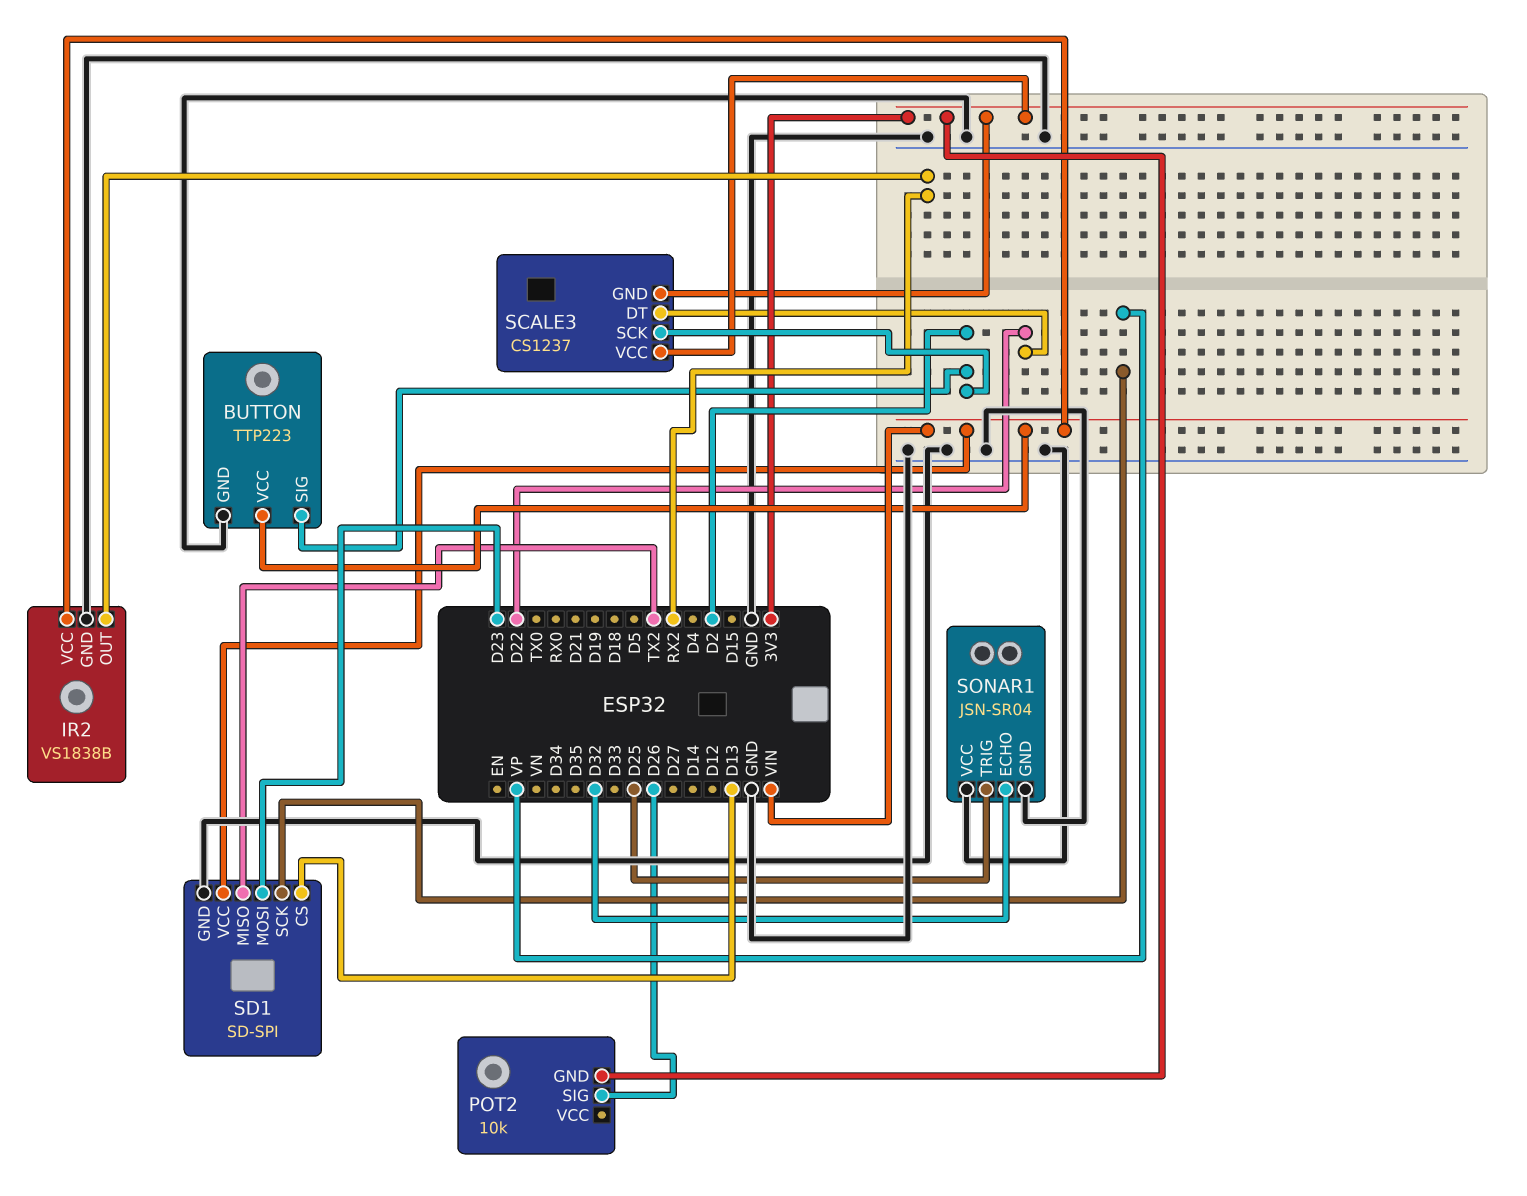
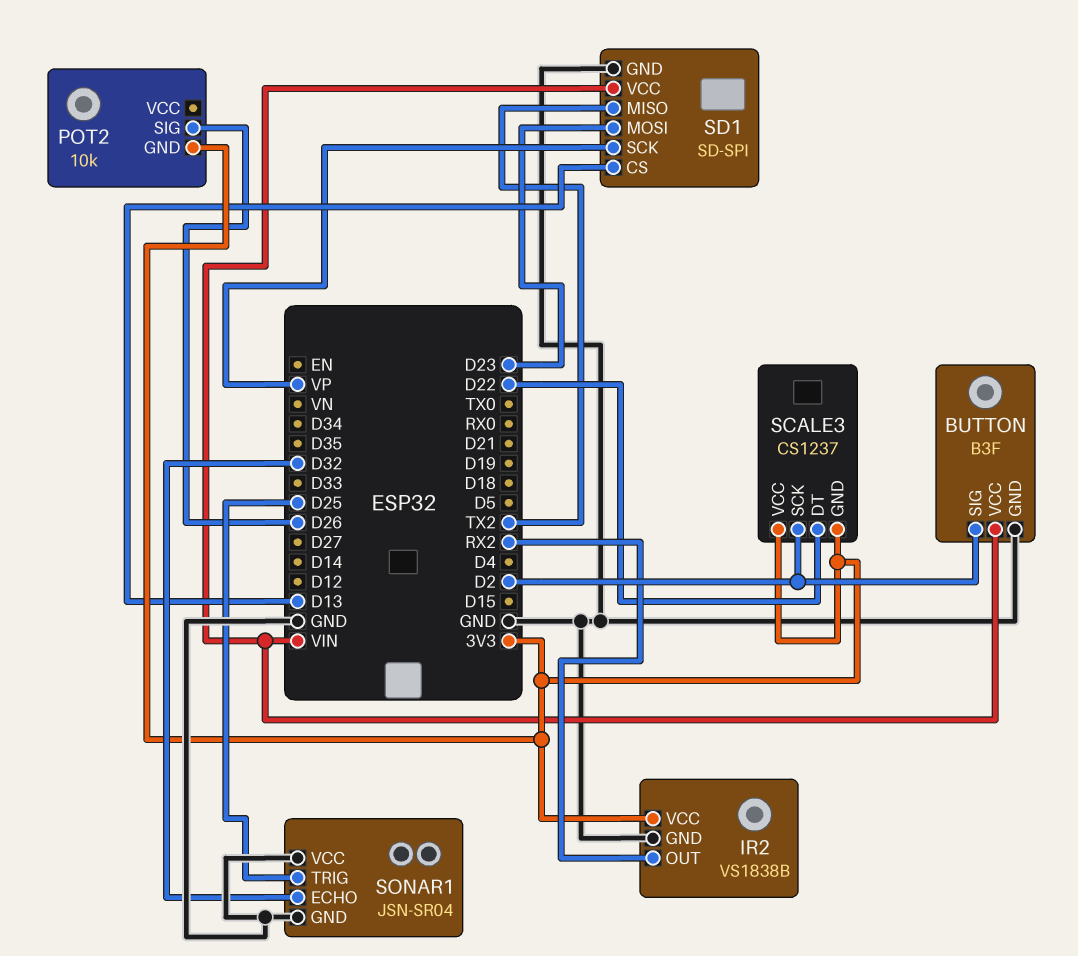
BUTTON: TTP223 -> B3F
IR2 pin VCC: VIN -> 3V3

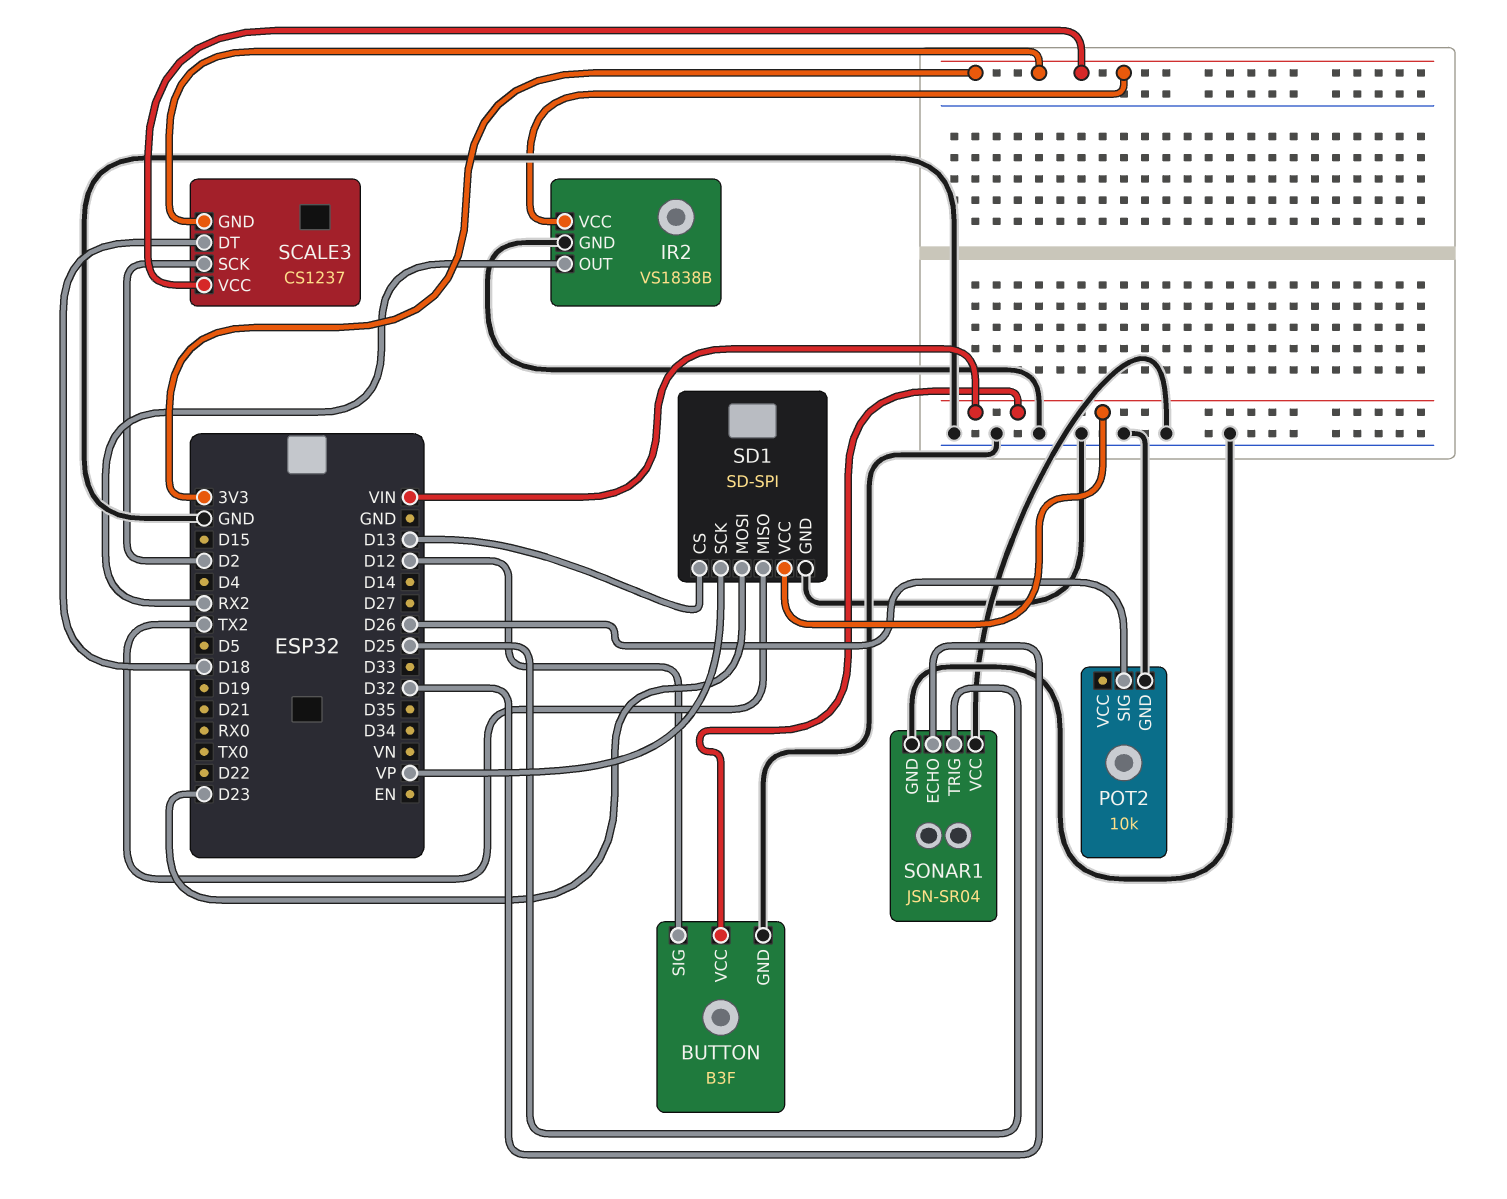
BUTTON pin SIG: D2 -> D12
POT2 pin GND: 3V3 -> GND
SCALE3 pin DT: D22 -> D18

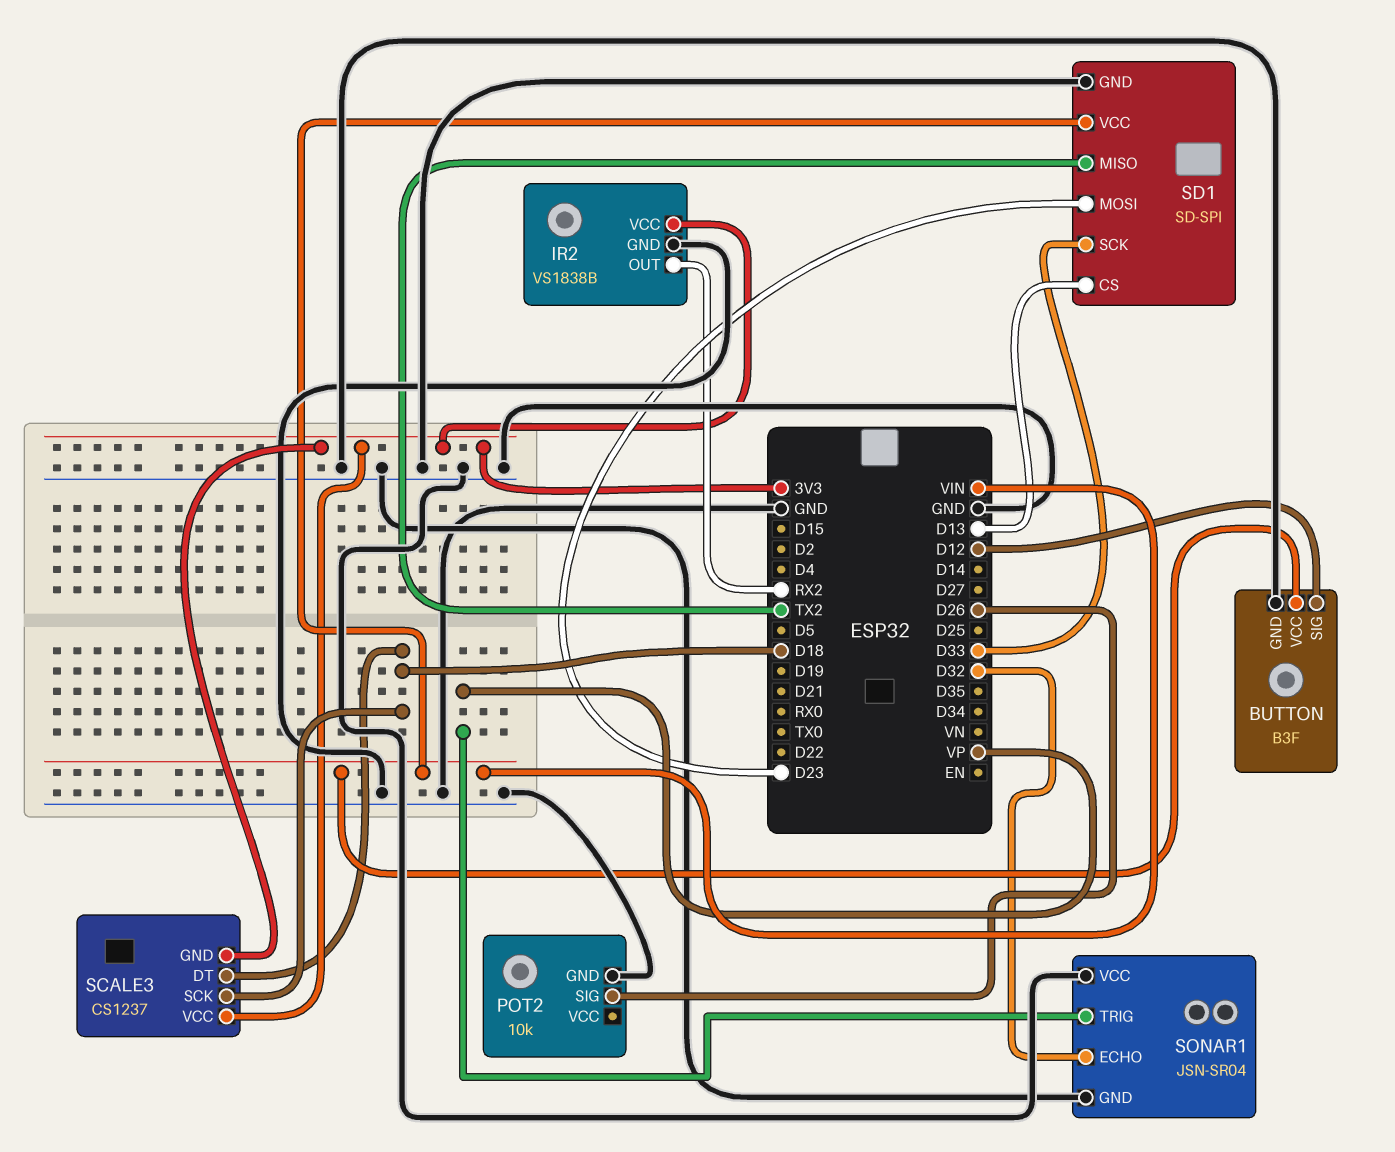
SCALE3 pin SCK: D2 -> D18
SD1 pin SCK: VP -> D33
SONAR1 pin TRIG: D25 -> VP

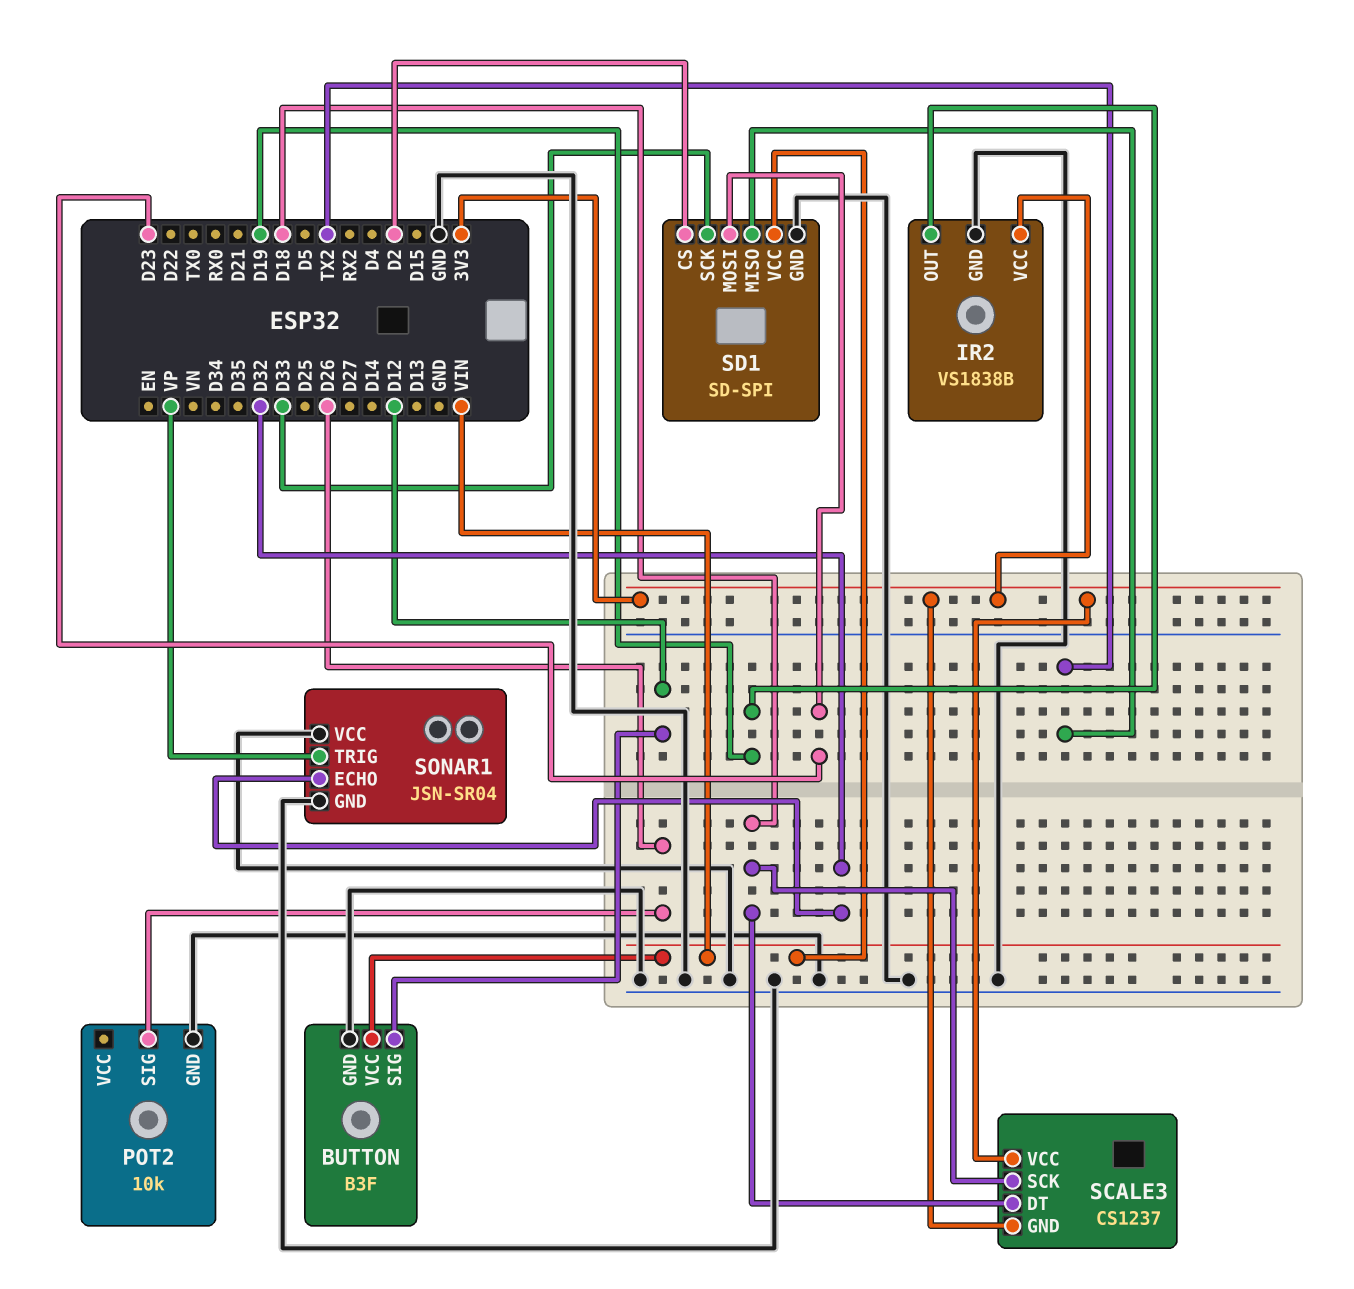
IR2 pin OUT: RX2 -> D19
SD1 pin CS: D13 -> D2

